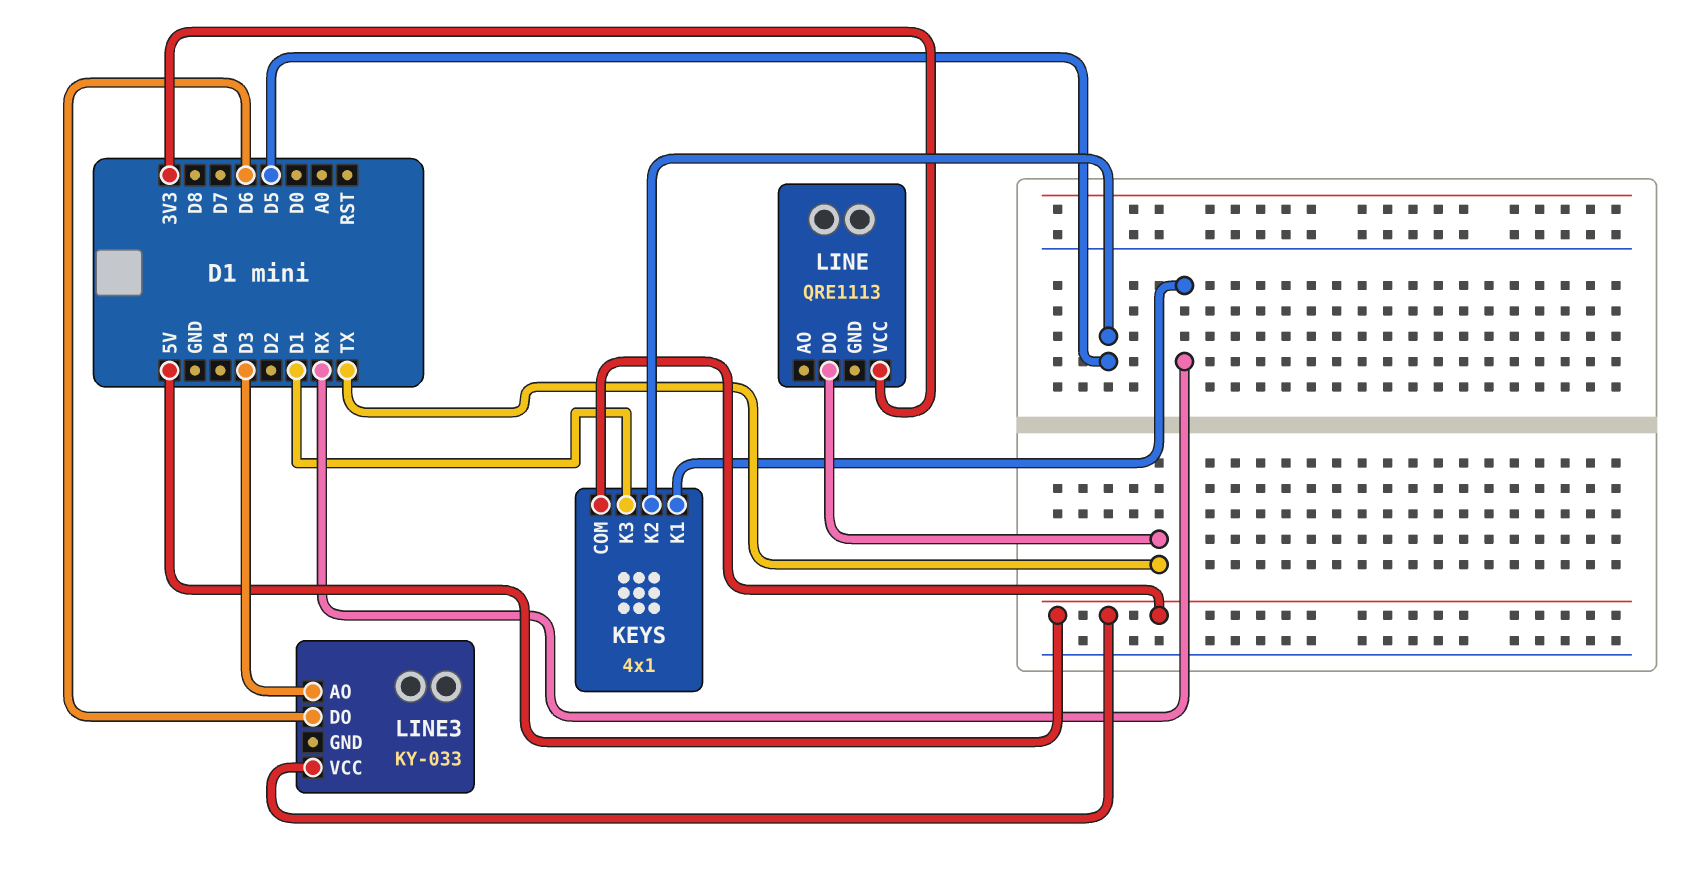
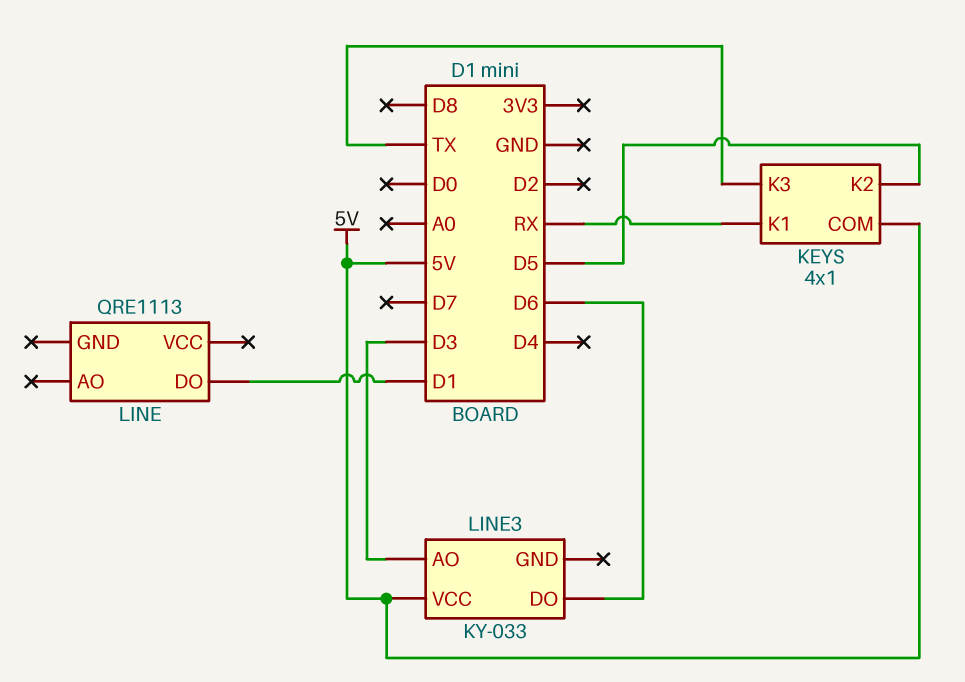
KEYS pin K3: D1 -> TX
LINE pin DO: TX -> D1
LINE pin VCC: 3V3 -> none

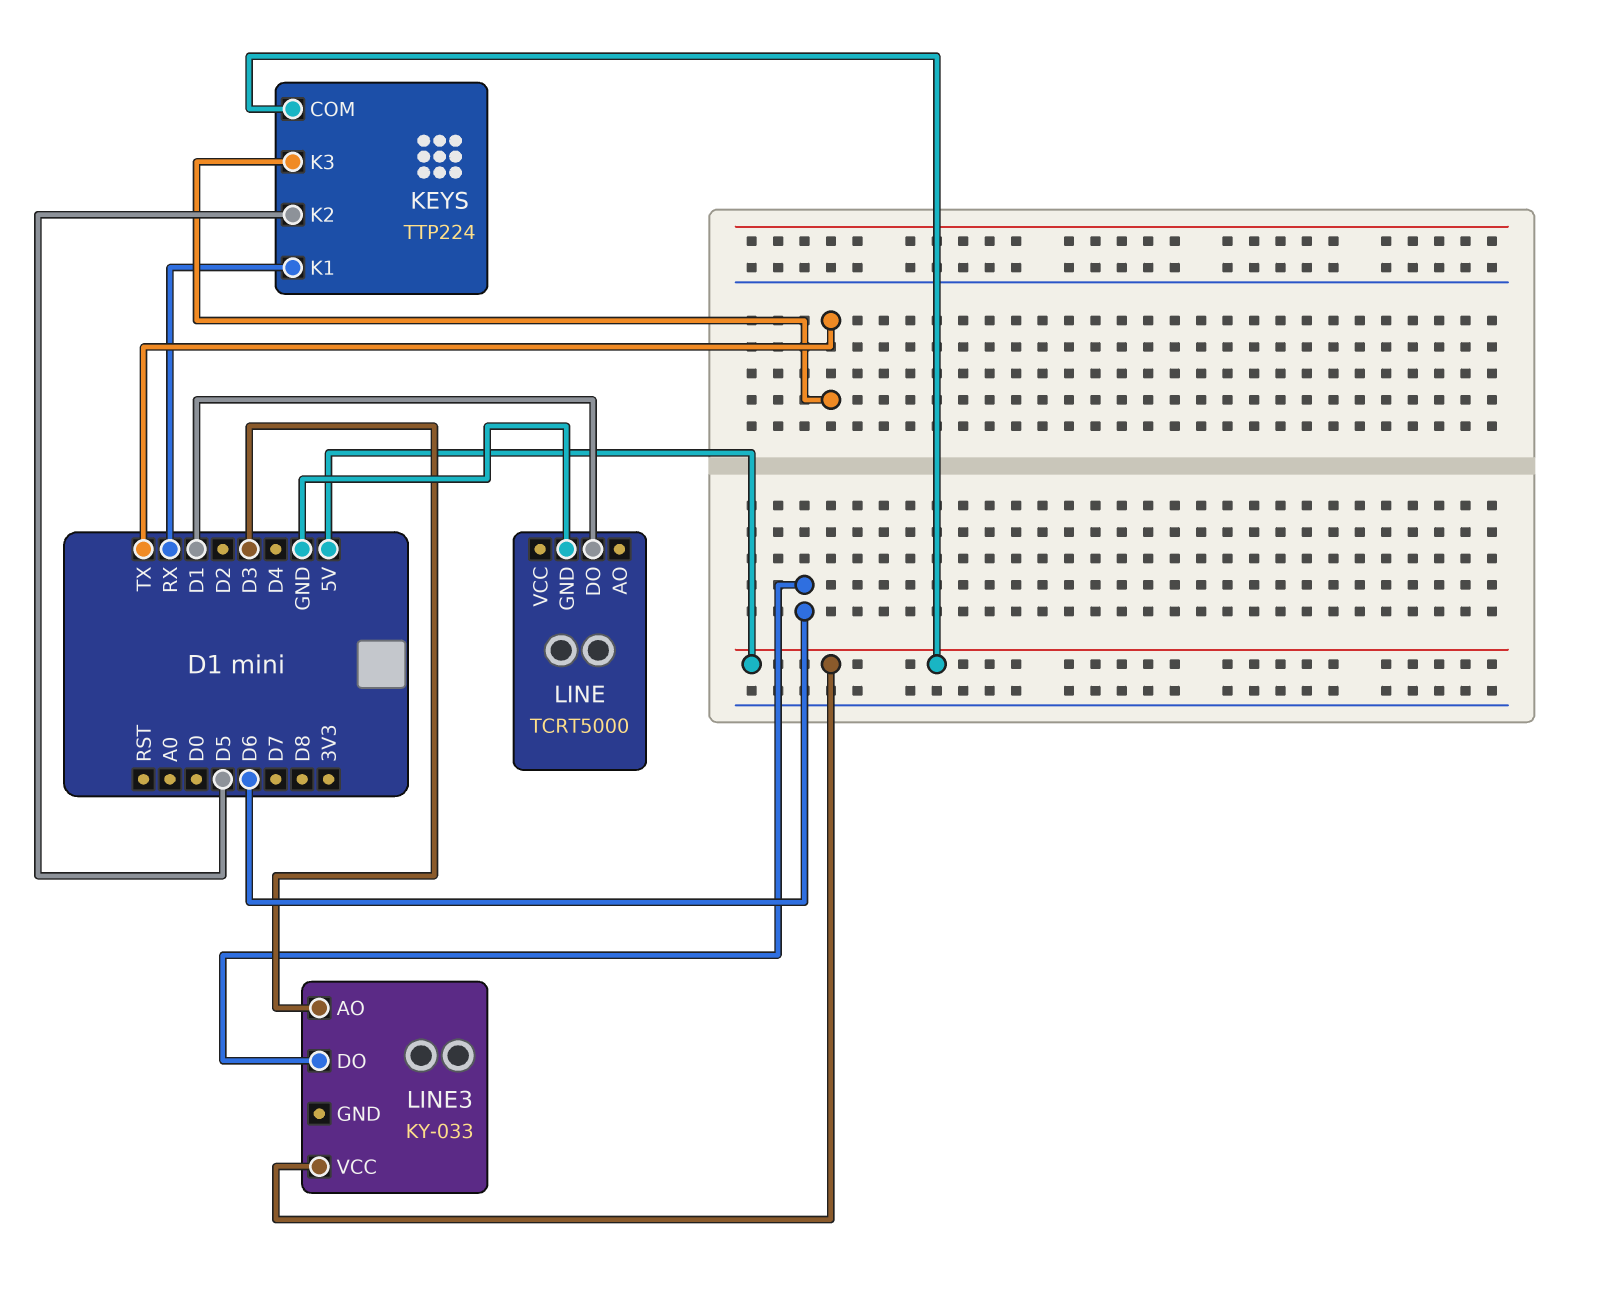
KEYS: 4x1 -> TTP224
LINE: QRE1113 -> TCRT5000
LINE pin GND: none -> GND

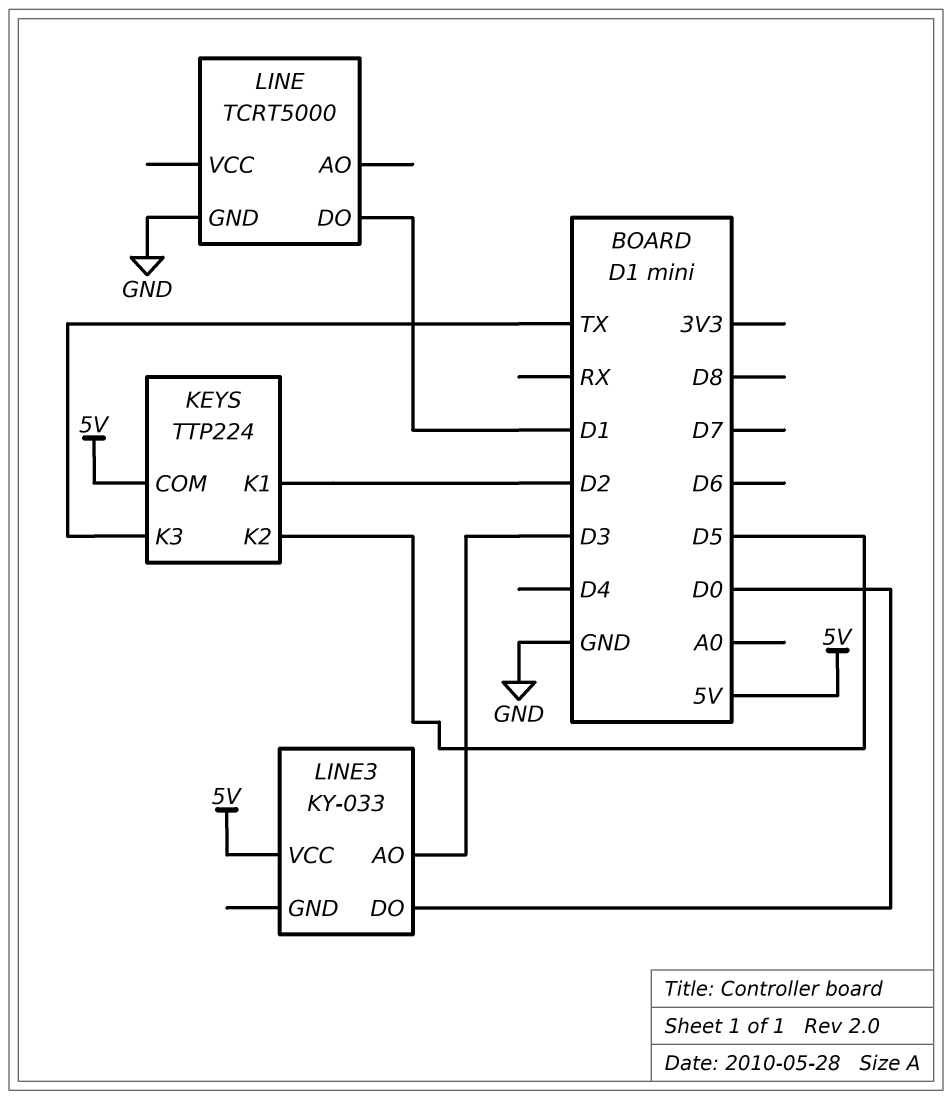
KEYS pin K1: RX -> D2
LINE3 pin DO: D6 -> D0

